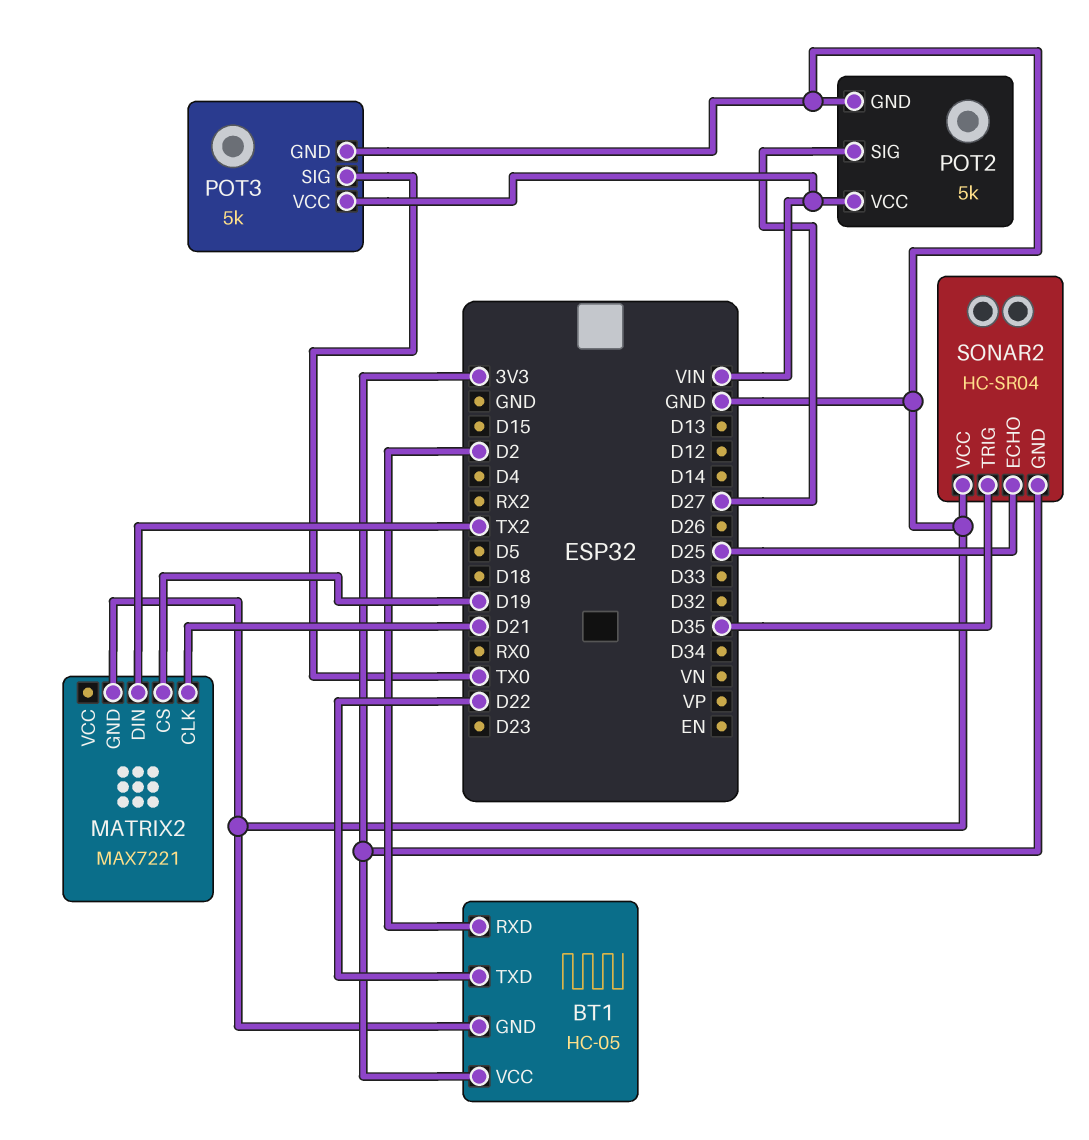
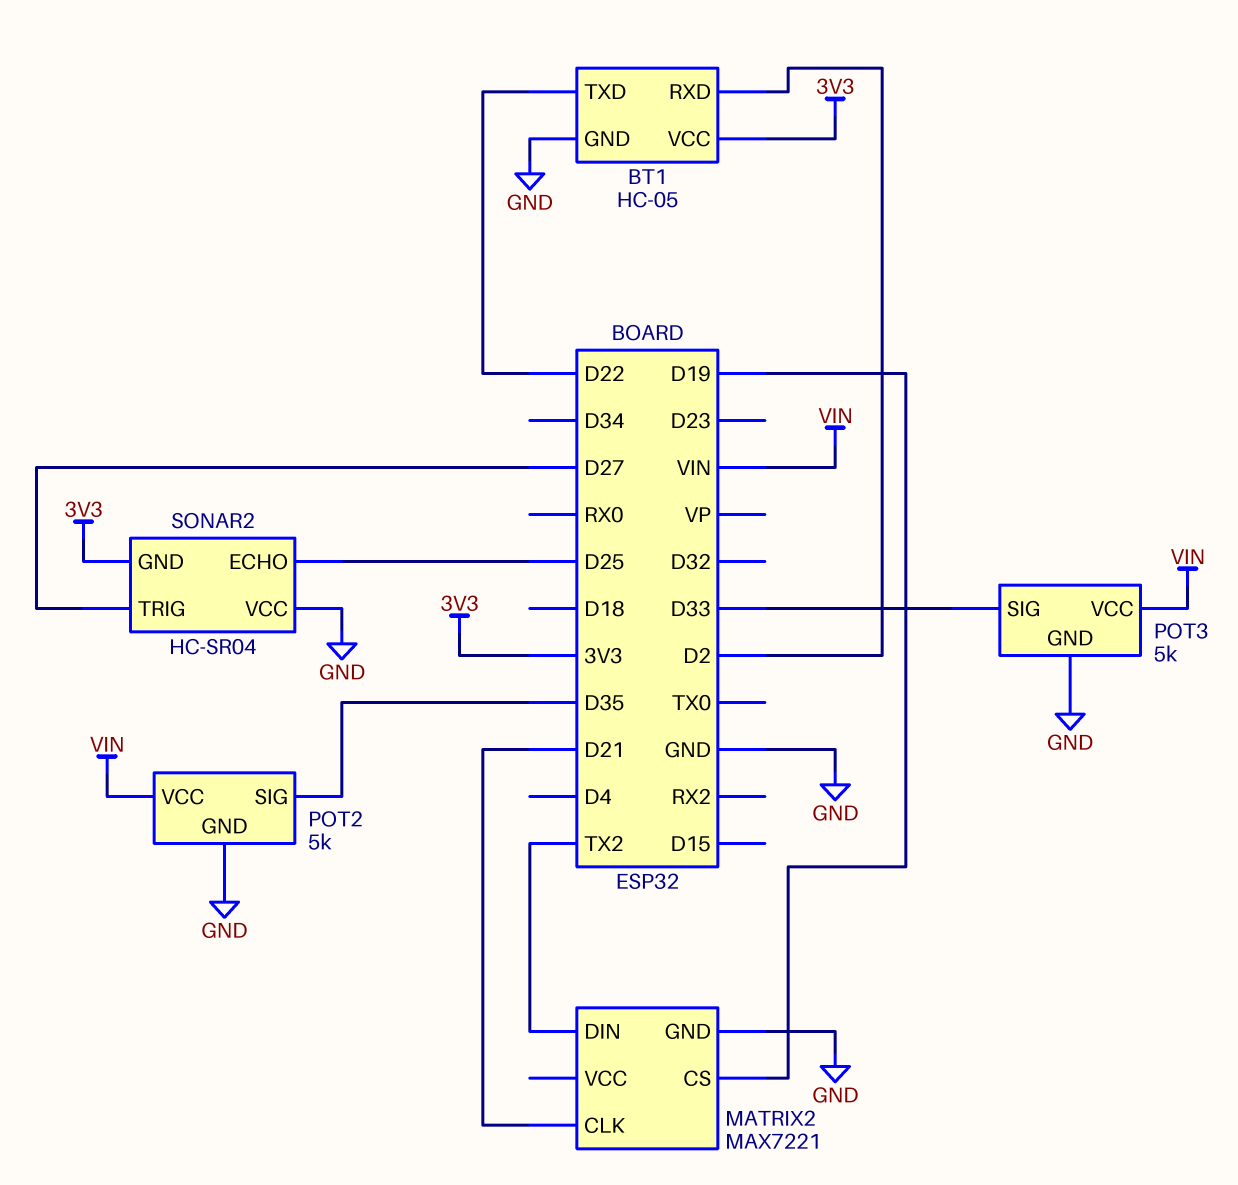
POT2 pin SIG: D27 -> D35
POT3 pin SIG: TX0 -> D33
SONAR2 pin TRIG: D35 -> D27

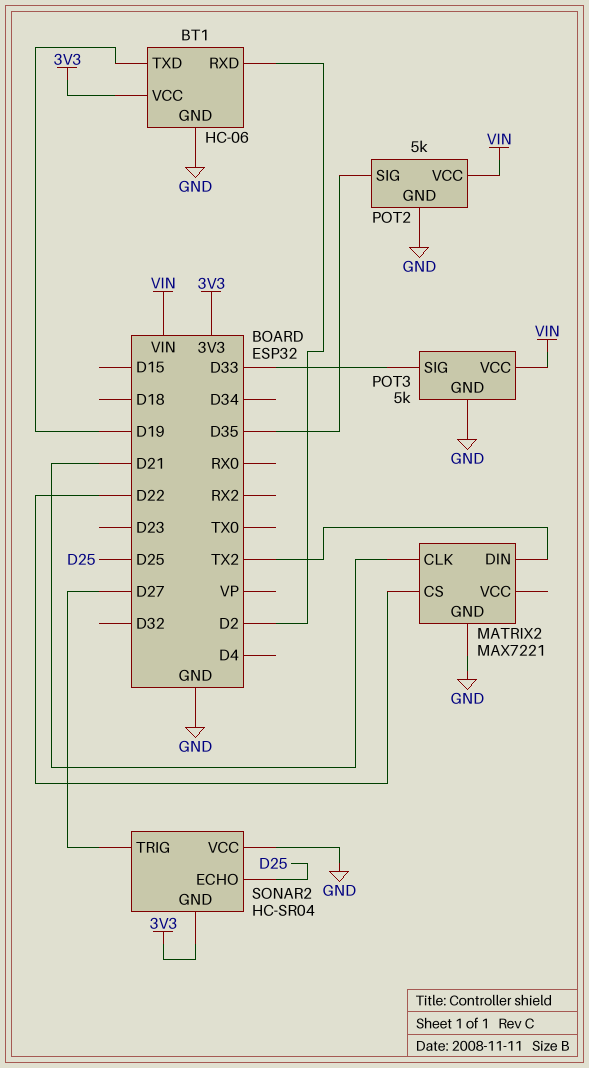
BT1: HC-05 -> HC-06
BT1 pin TXD: D22 -> D19
MATRIX2 pin CS: D19 -> D22

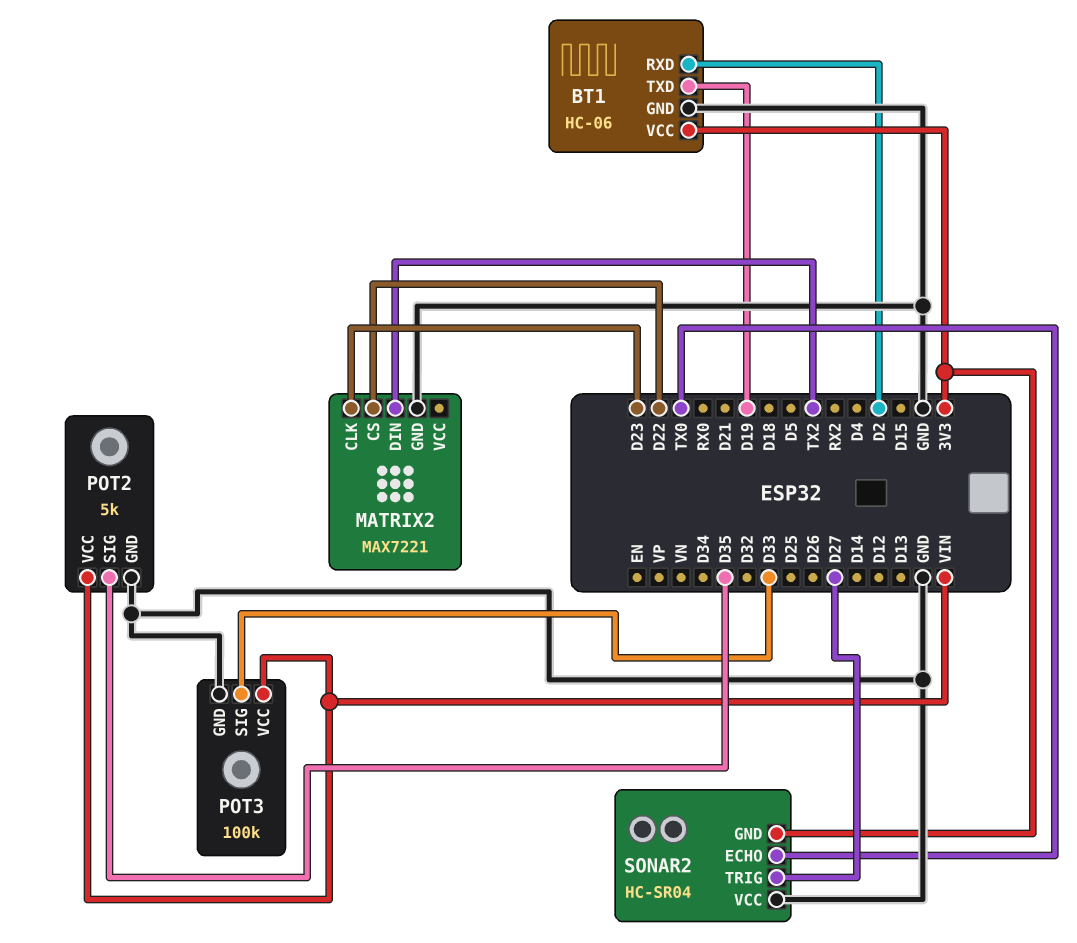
MATRIX2 pin CLK: D21 -> D23
POT3: 5k -> 100k
SONAR2 pin ECHO: D25 -> TX0

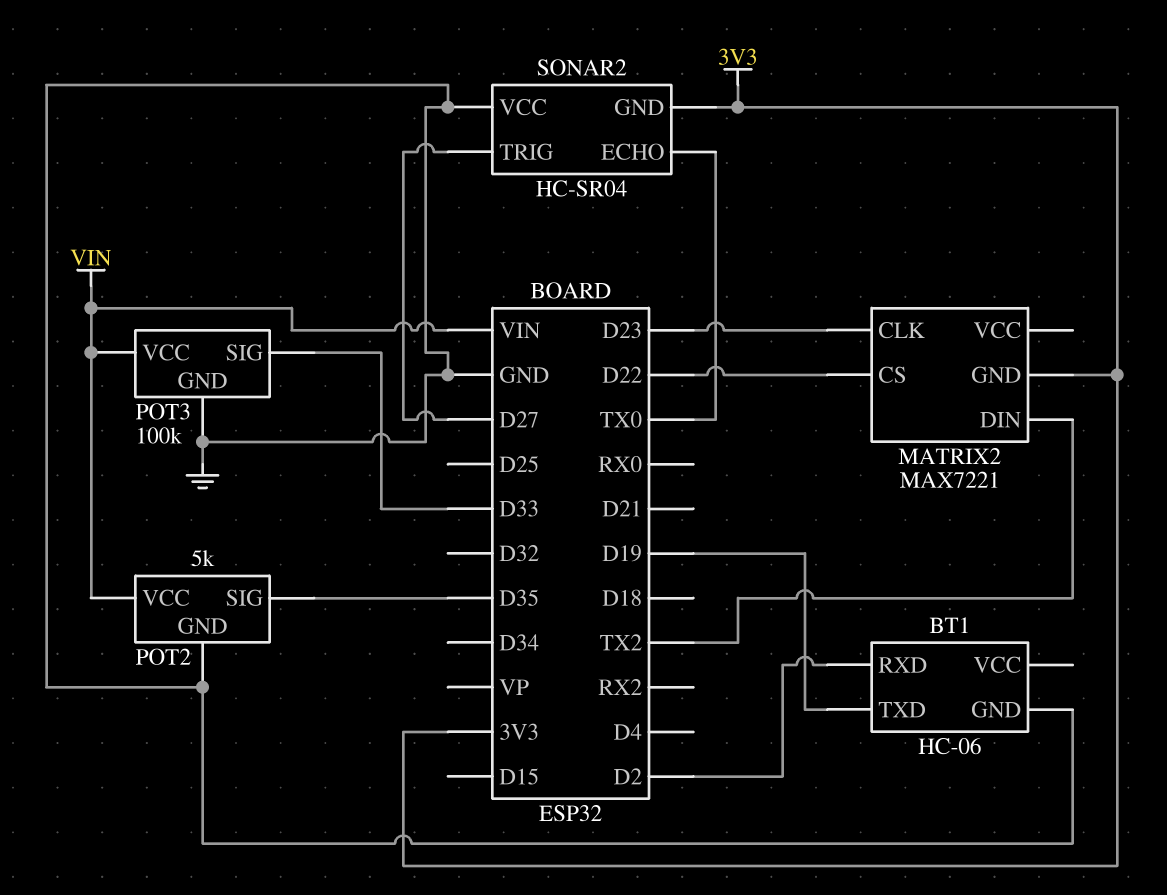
BT1 pin VCC: 3V3 -> none
MATRIX2 pin GND: GND -> 3V3

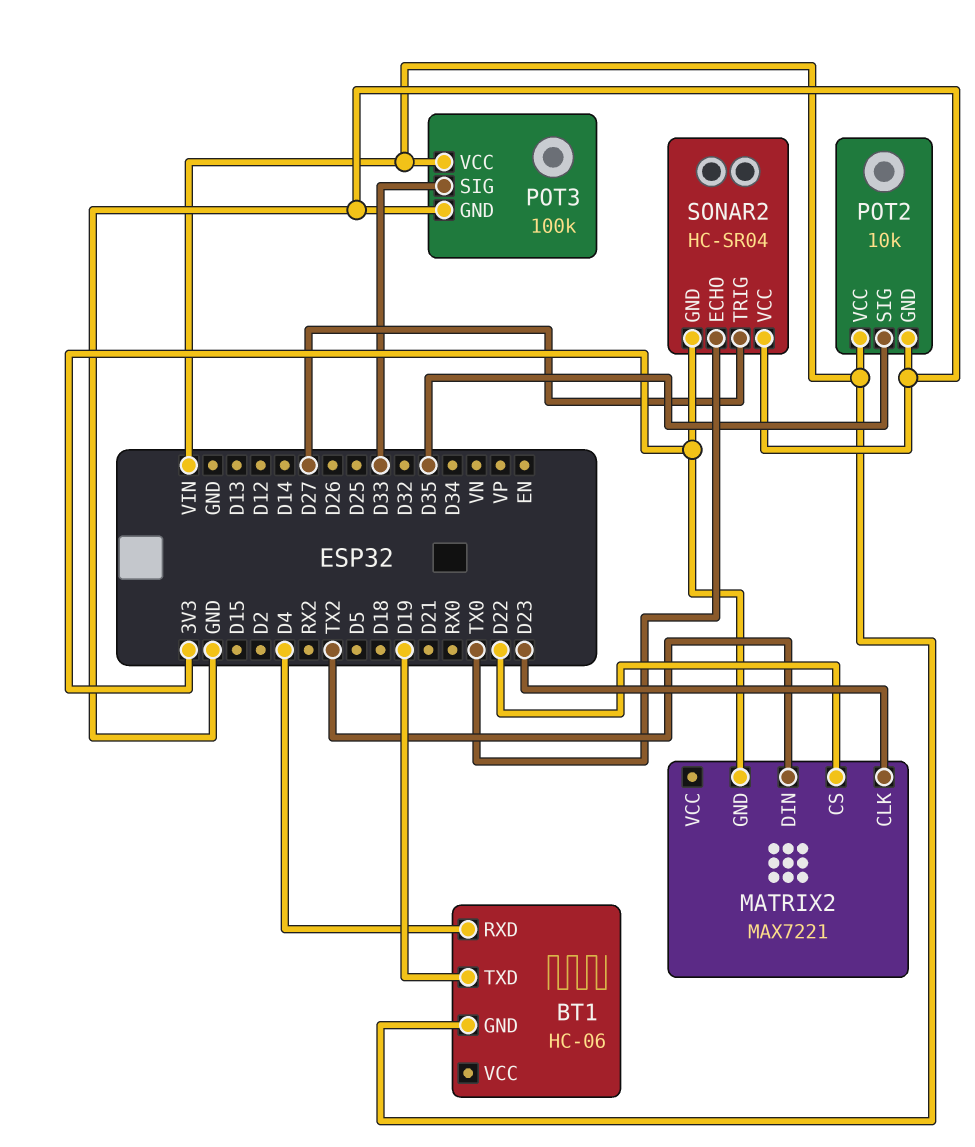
BT1 pin GND: GND -> VIN
BT1 pin RXD: D2 -> D4
POT2: 5k -> 10k

